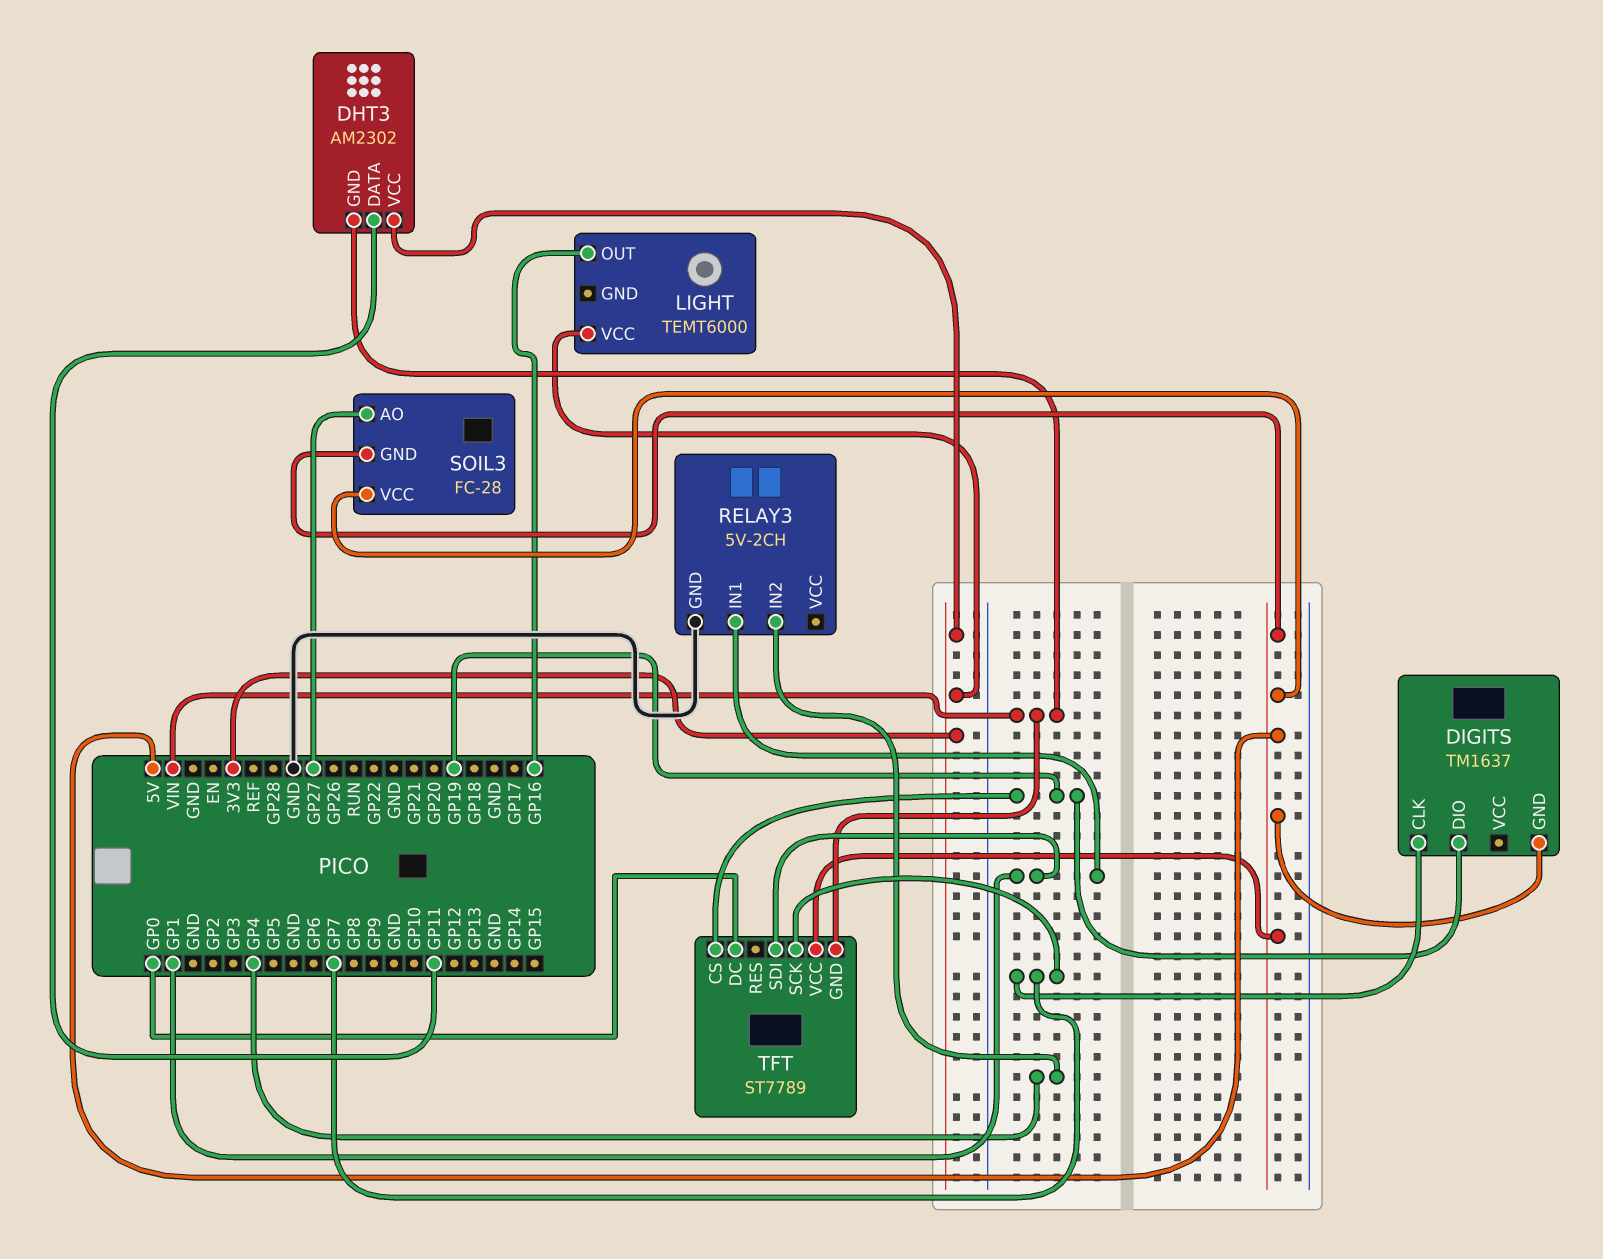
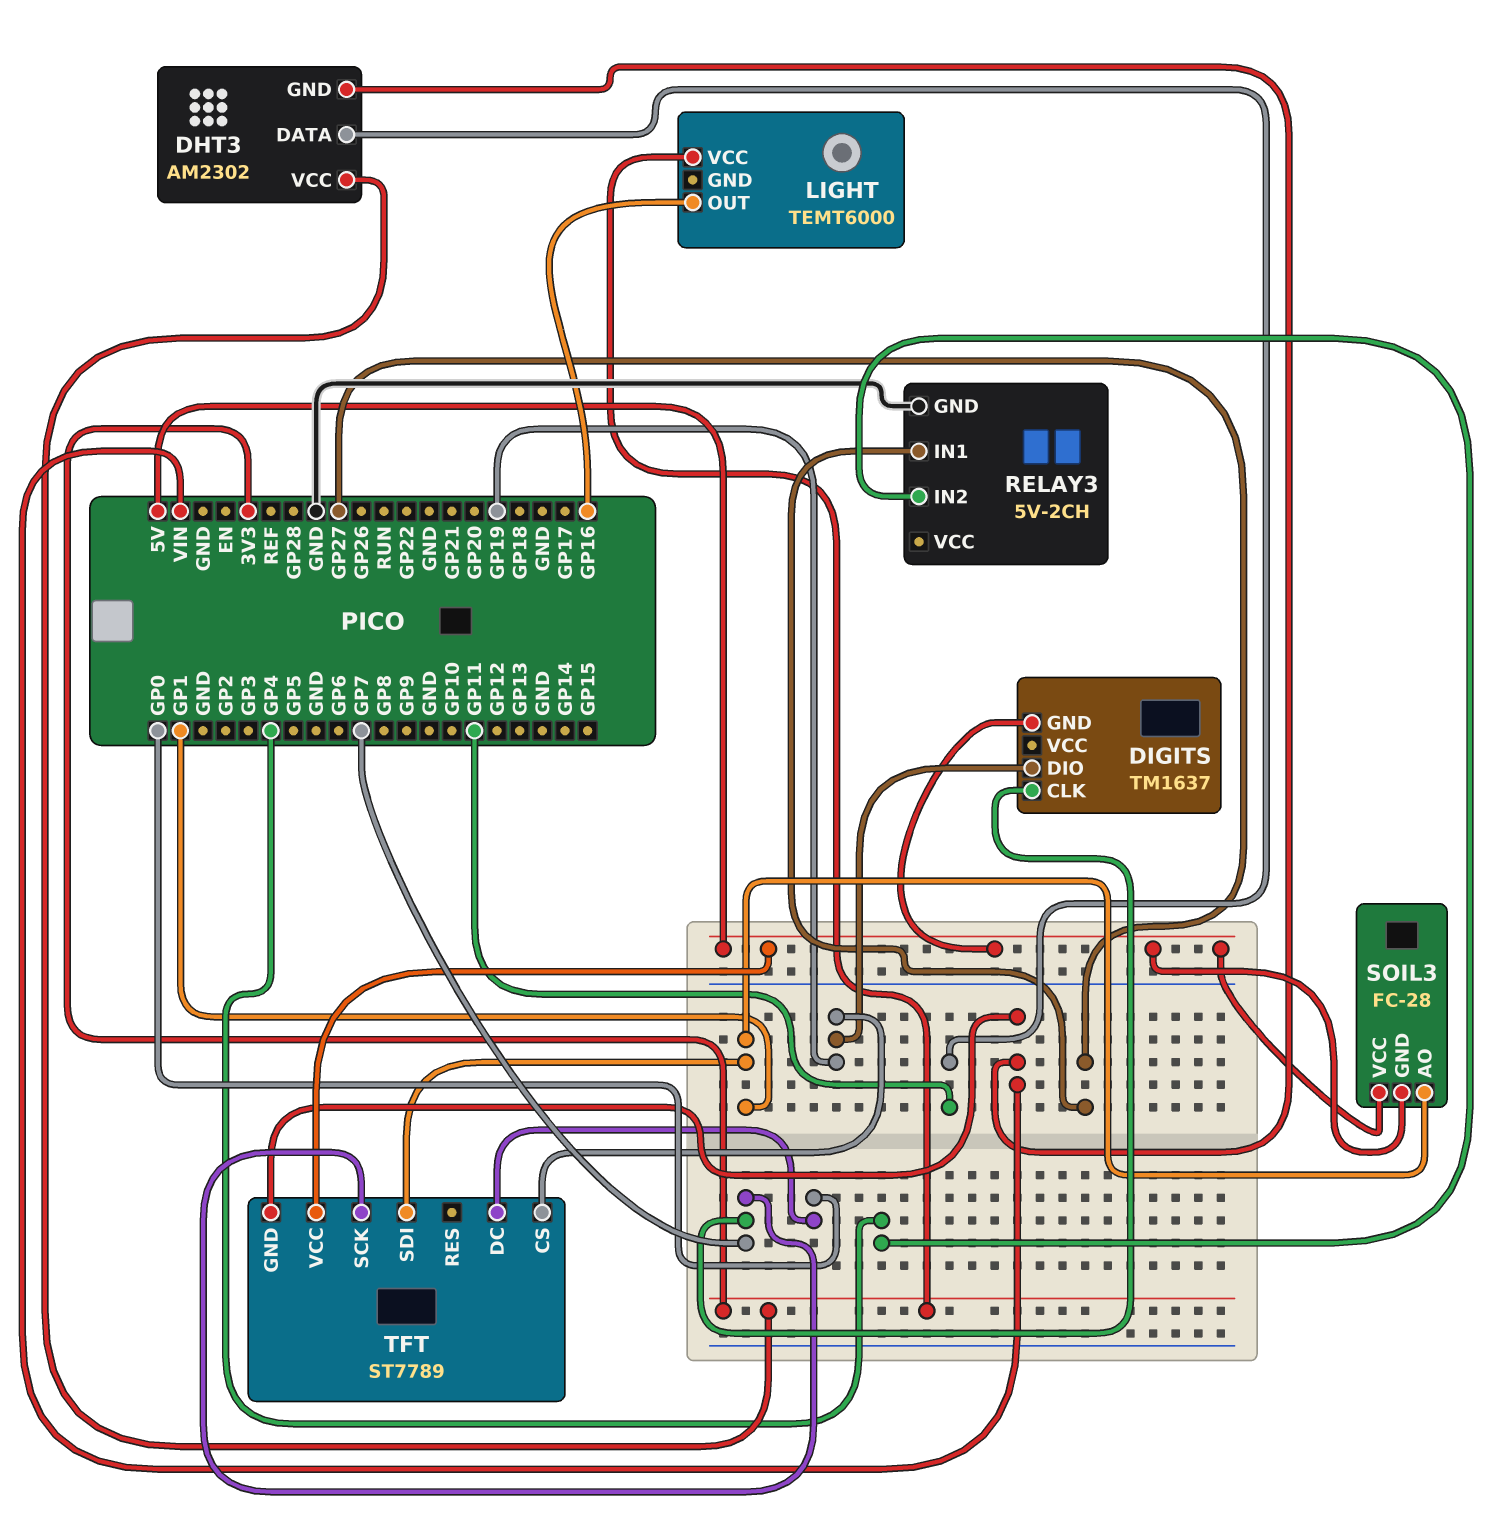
RELAY3 pin IN1: GP1 -> GP27
SOIL3 pin AO: GP27 -> GP1

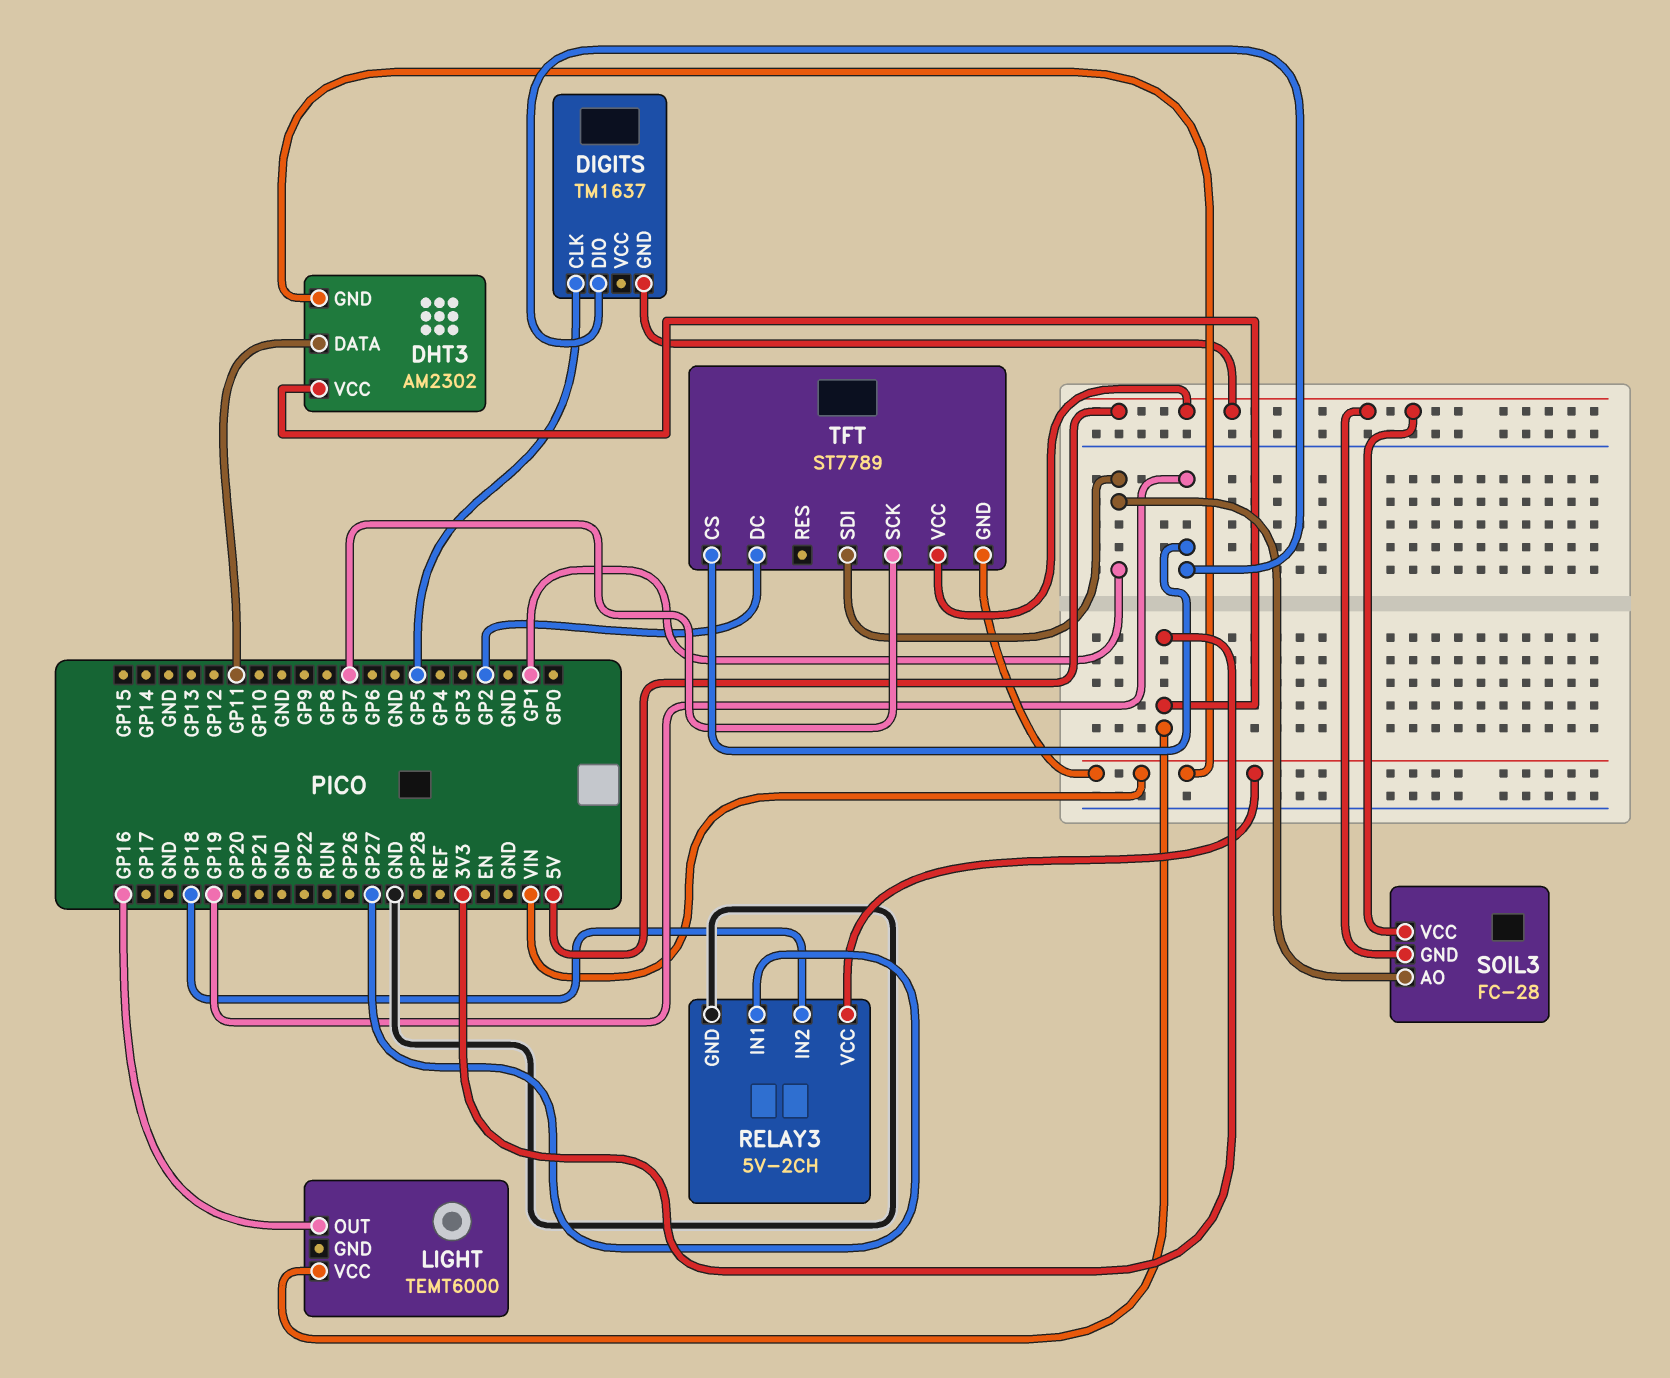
DIGITS pin CLK: GP7 -> GP5
RELAY3 pin IN2: GP4 -> GP18
RELAY3 pin VCC: none -> VIN
TFT pin DC: GP0 -> GP2

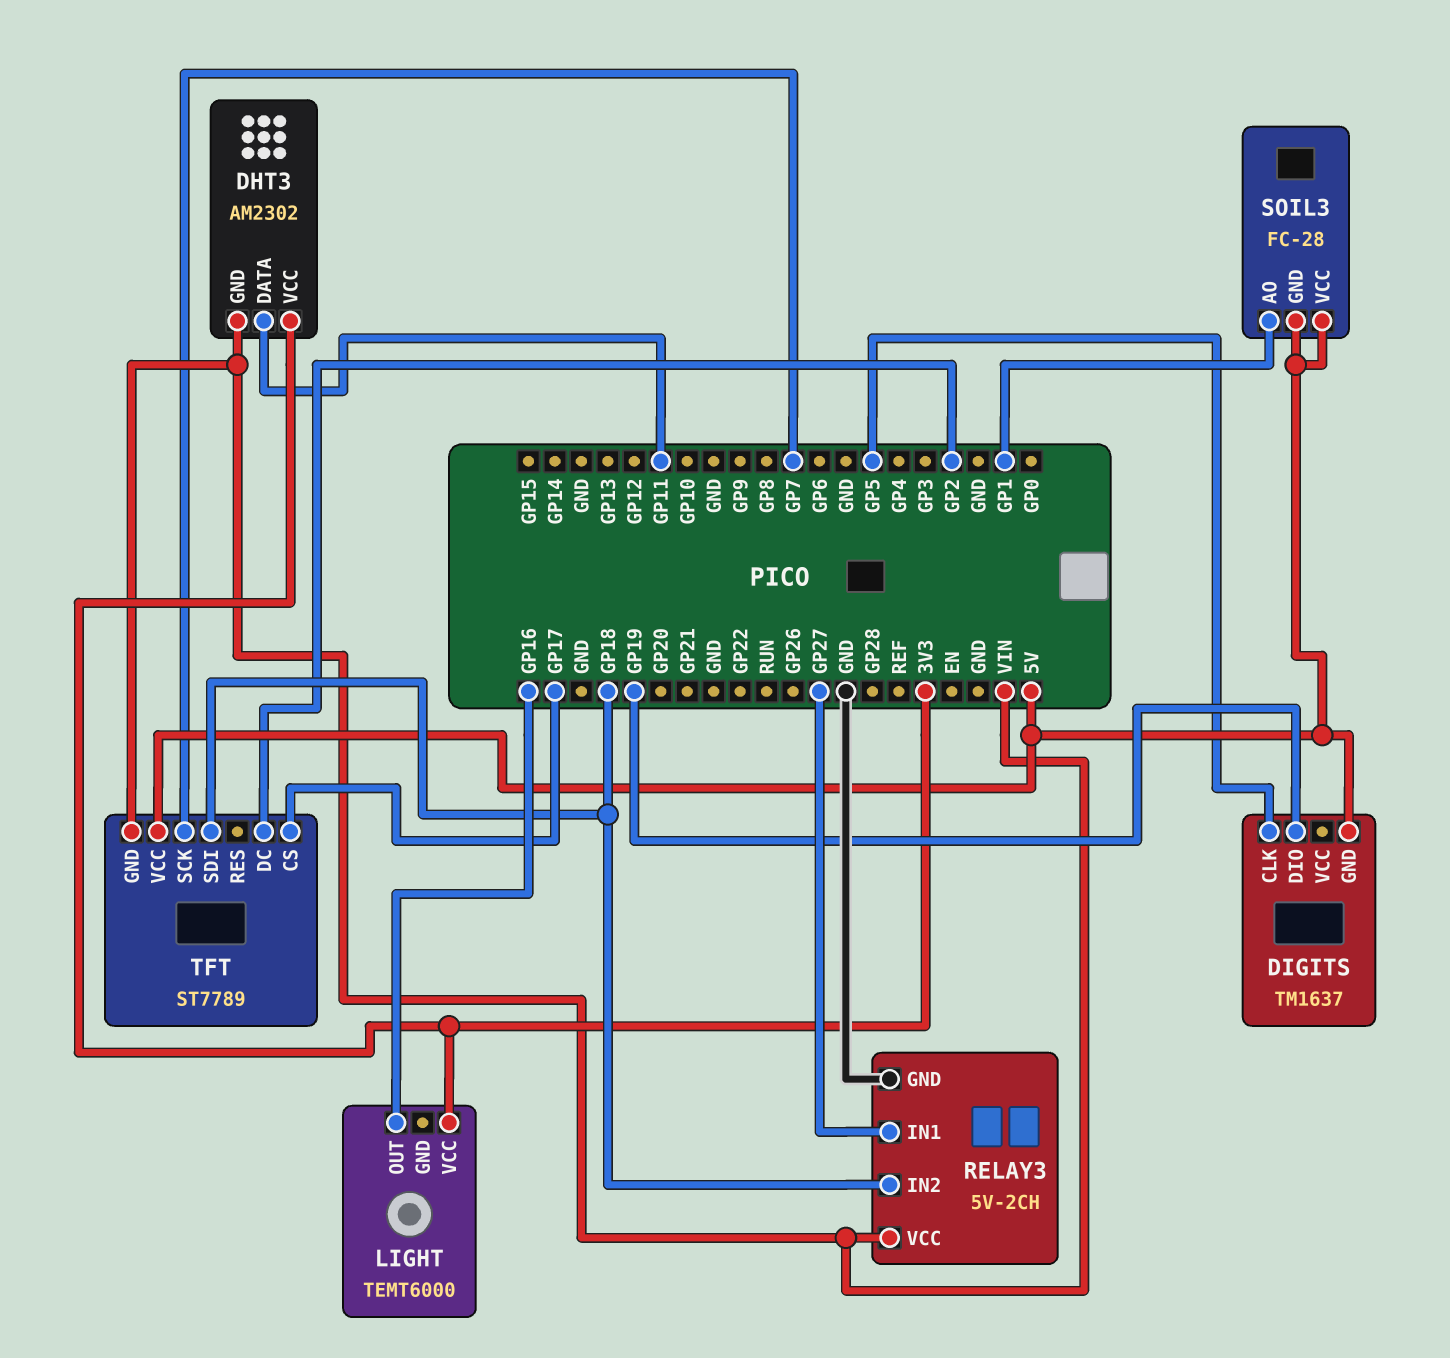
TFT pin CS: GP19 -> GP17
TFT pin SDI: GP1 -> GP18

